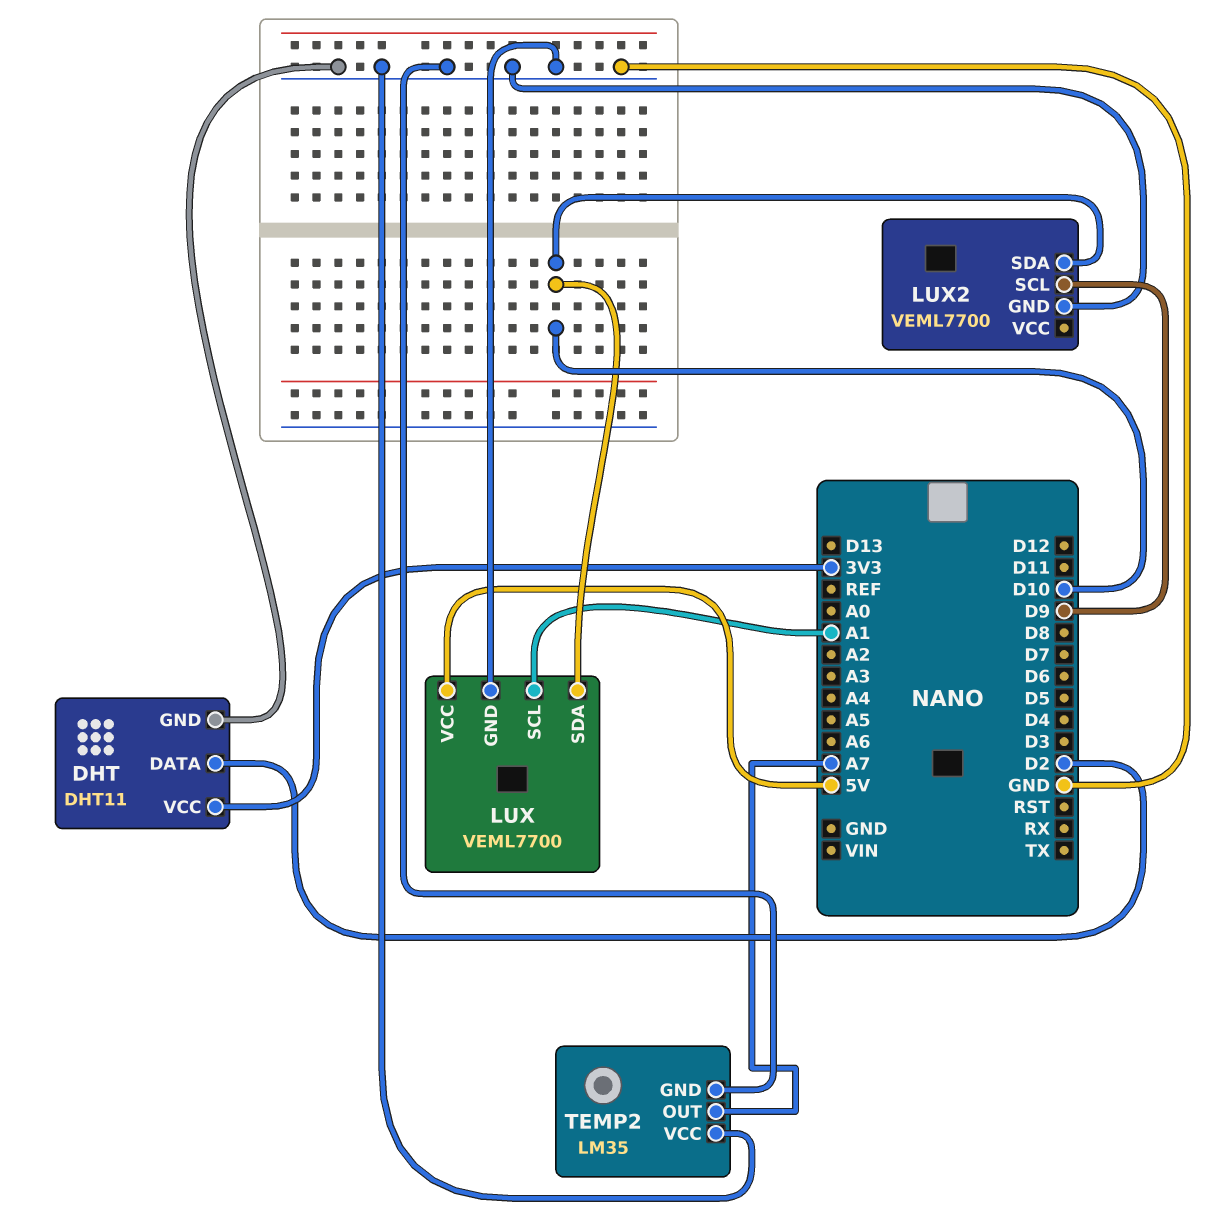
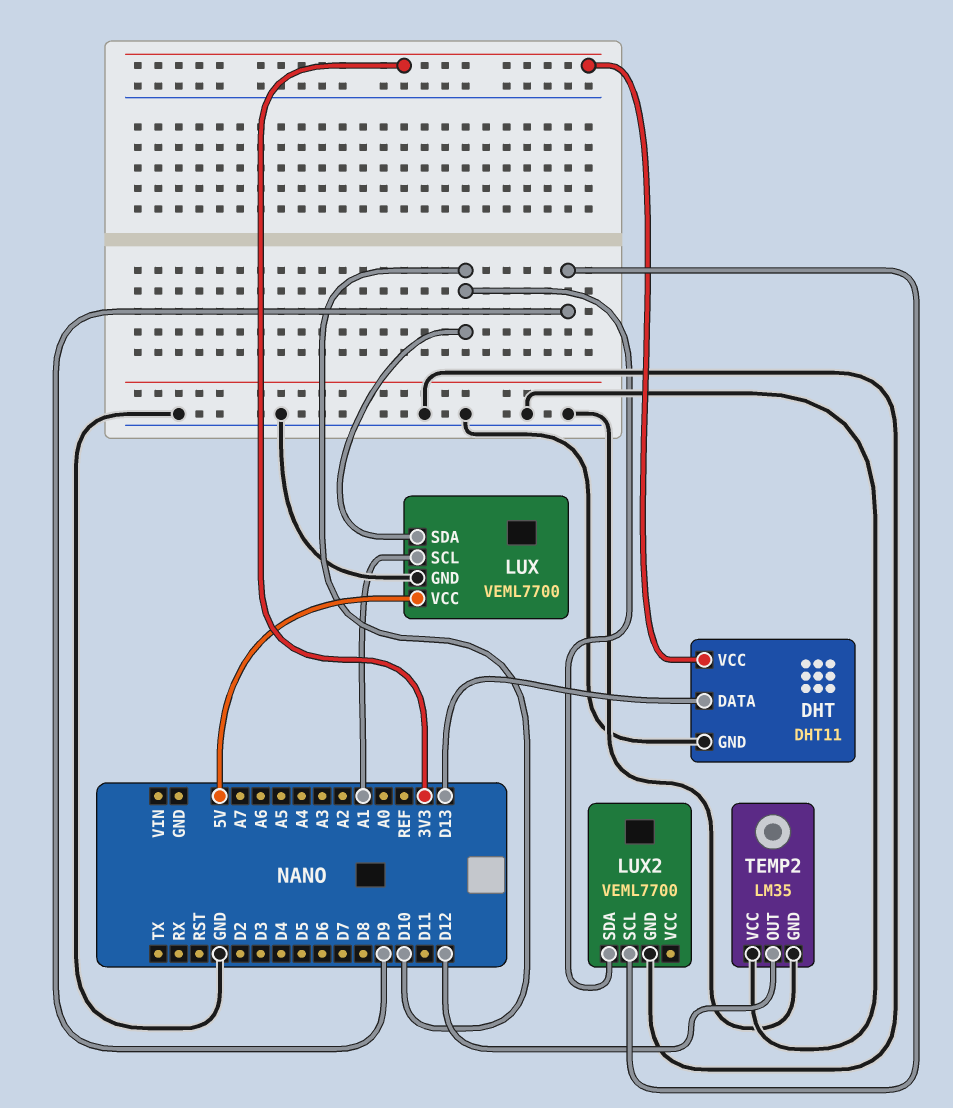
DHT pin DATA: D2 -> D13
TEMP2 pin OUT: A7 -> D12

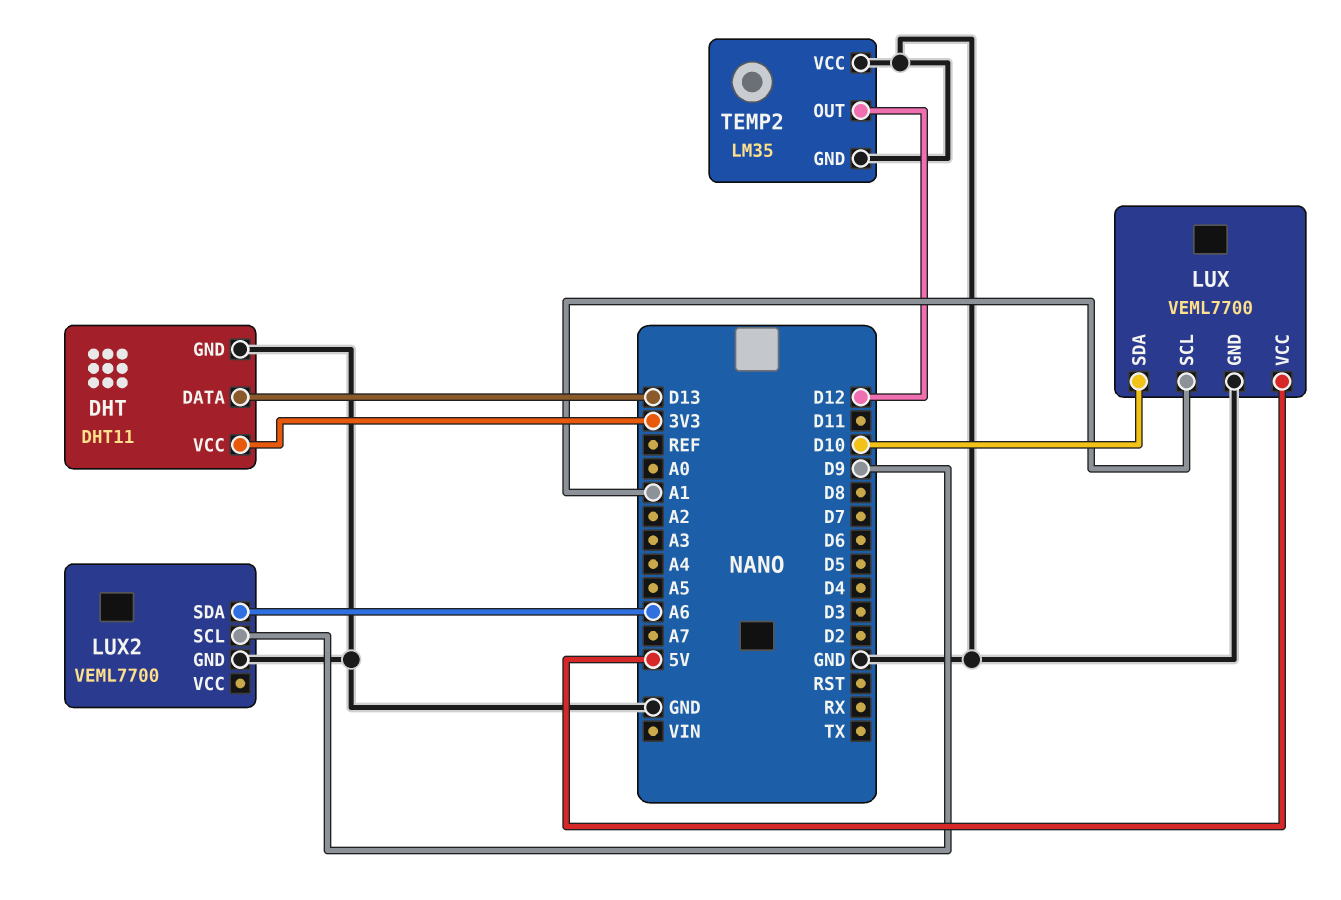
LUX2 pin SDA: D10 -> A6

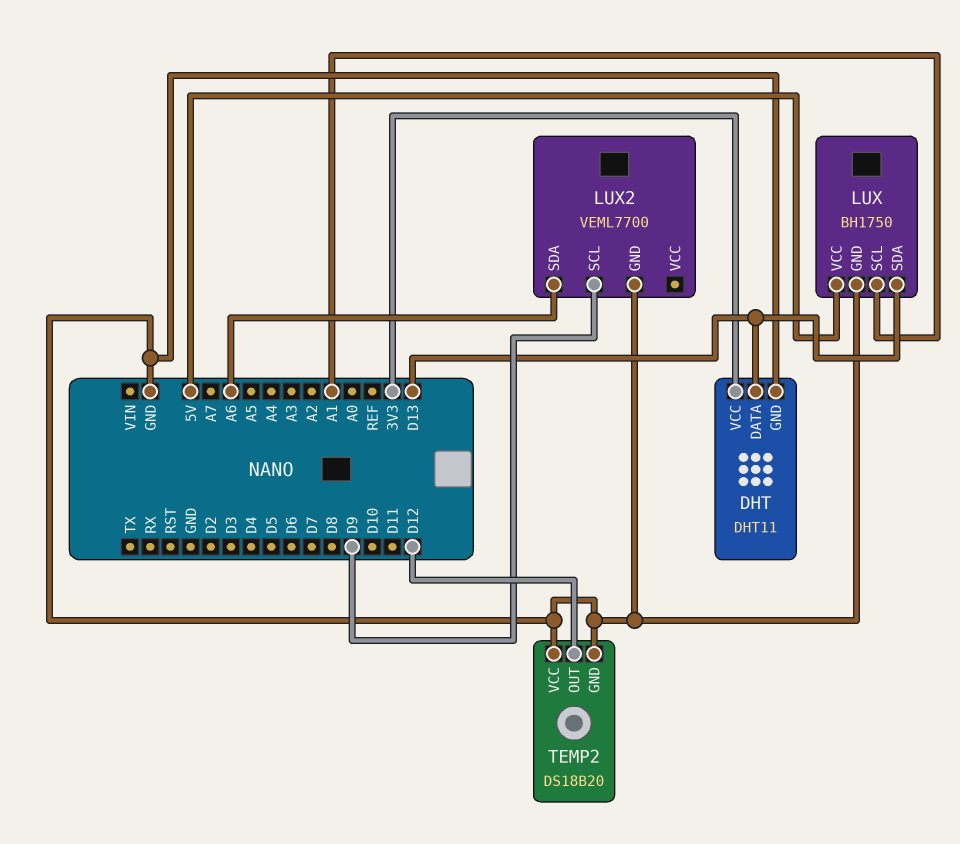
LUX: VEML7700 -> BH1750
LUX pin SDA: D10 -> D13
TEMP2: LM35 -> DS18B20

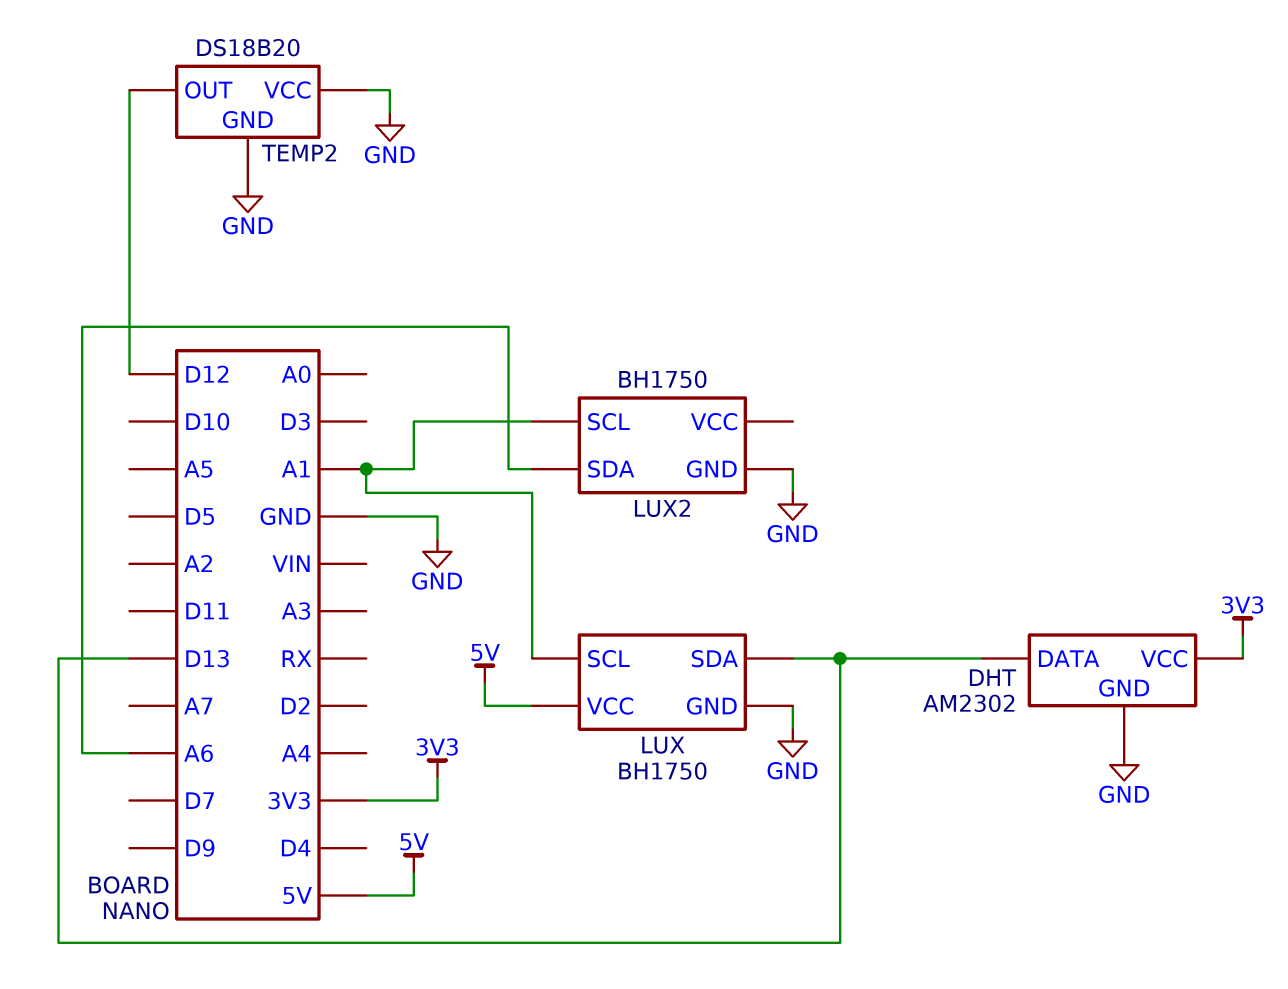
DHT: DHT11 -> AM2302
LUX2: VEML7700 -> BH1750
LUX2 pin SCL: D9 -> A1

